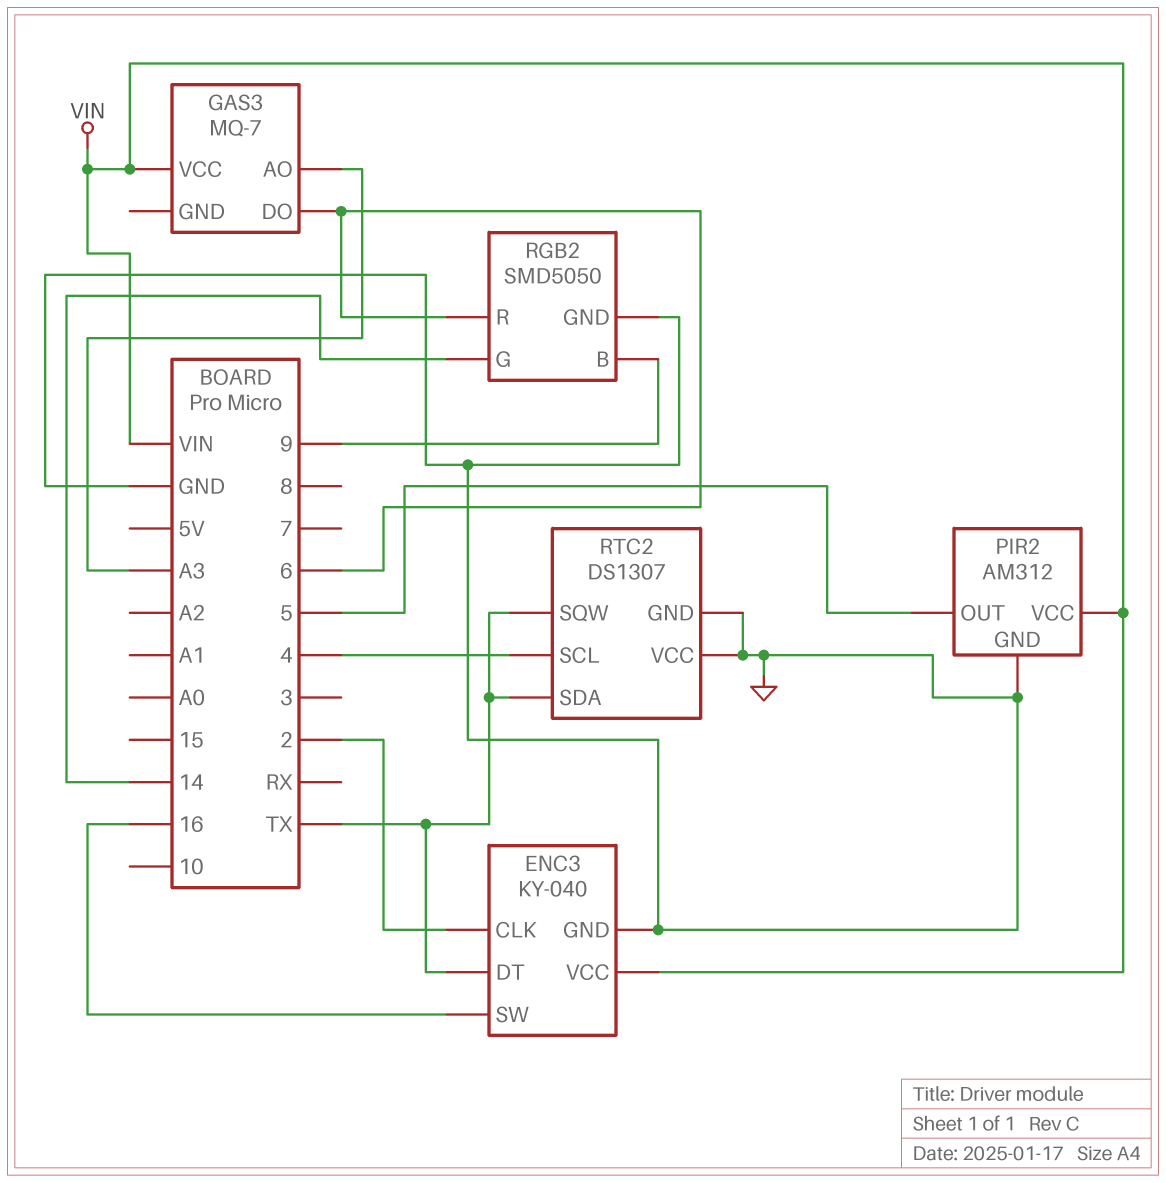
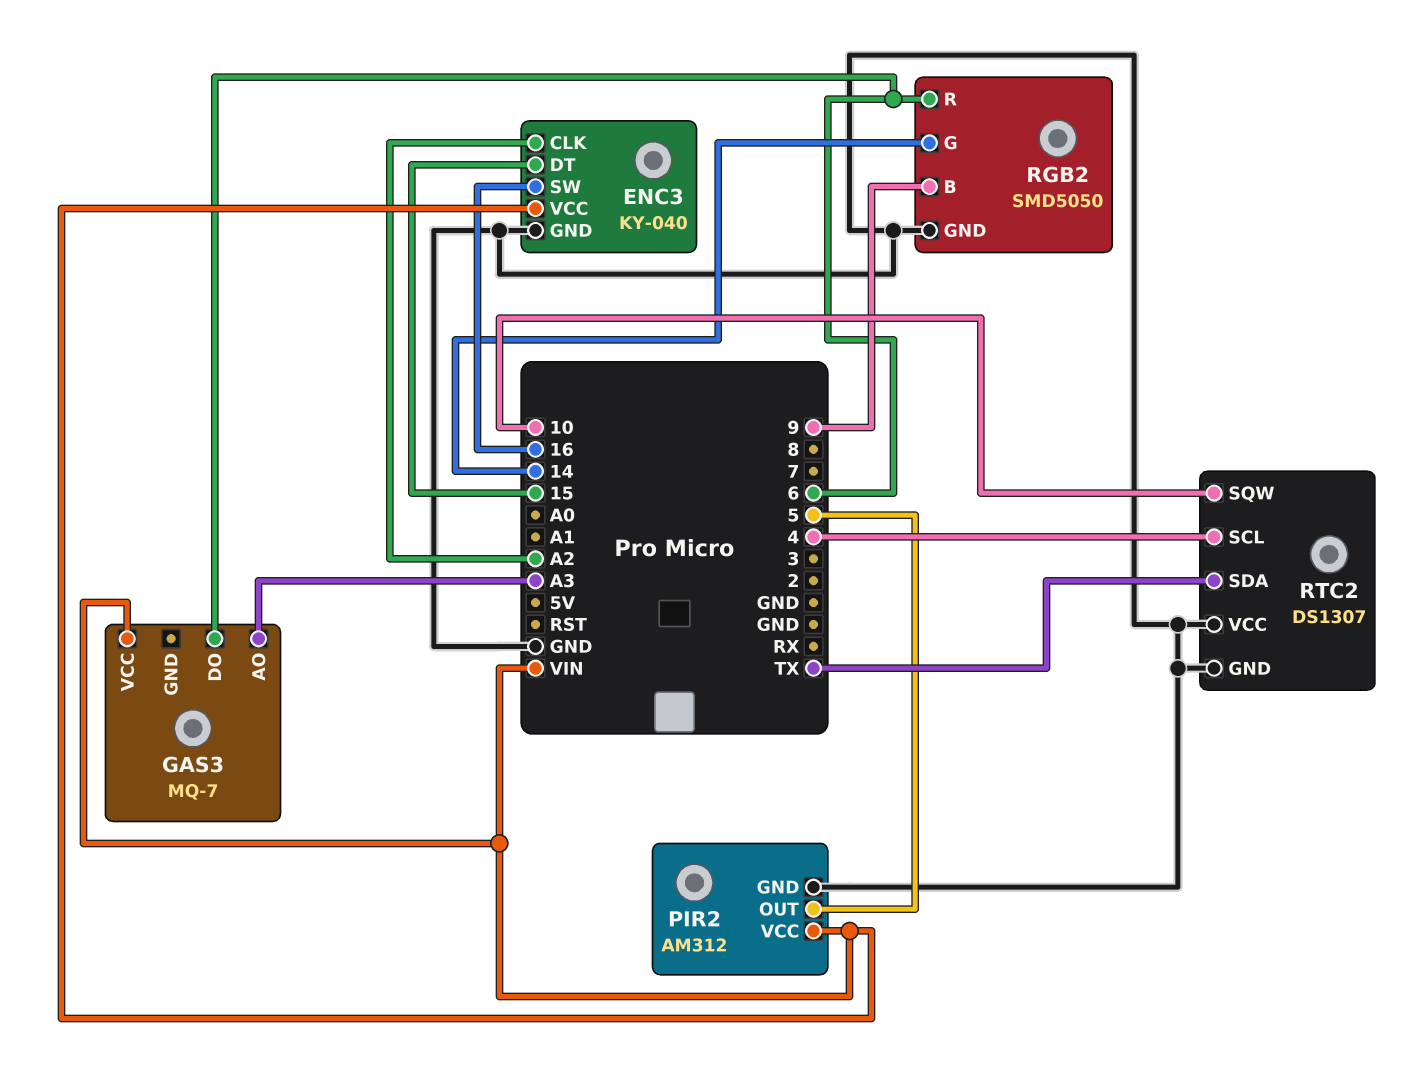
ENC3 pin CLK: 2 -> A2
ENC3 pin DT: TX -> 15
RTC2 pin SQW: TX -> 10

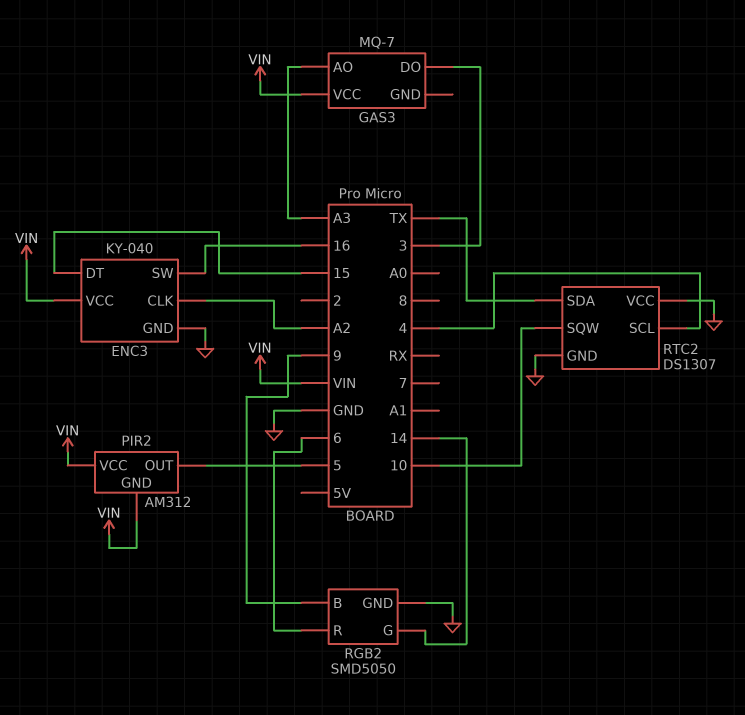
GAS3 pin DO: 6 -> 3
PIR2 pin GND: GND -> VIN

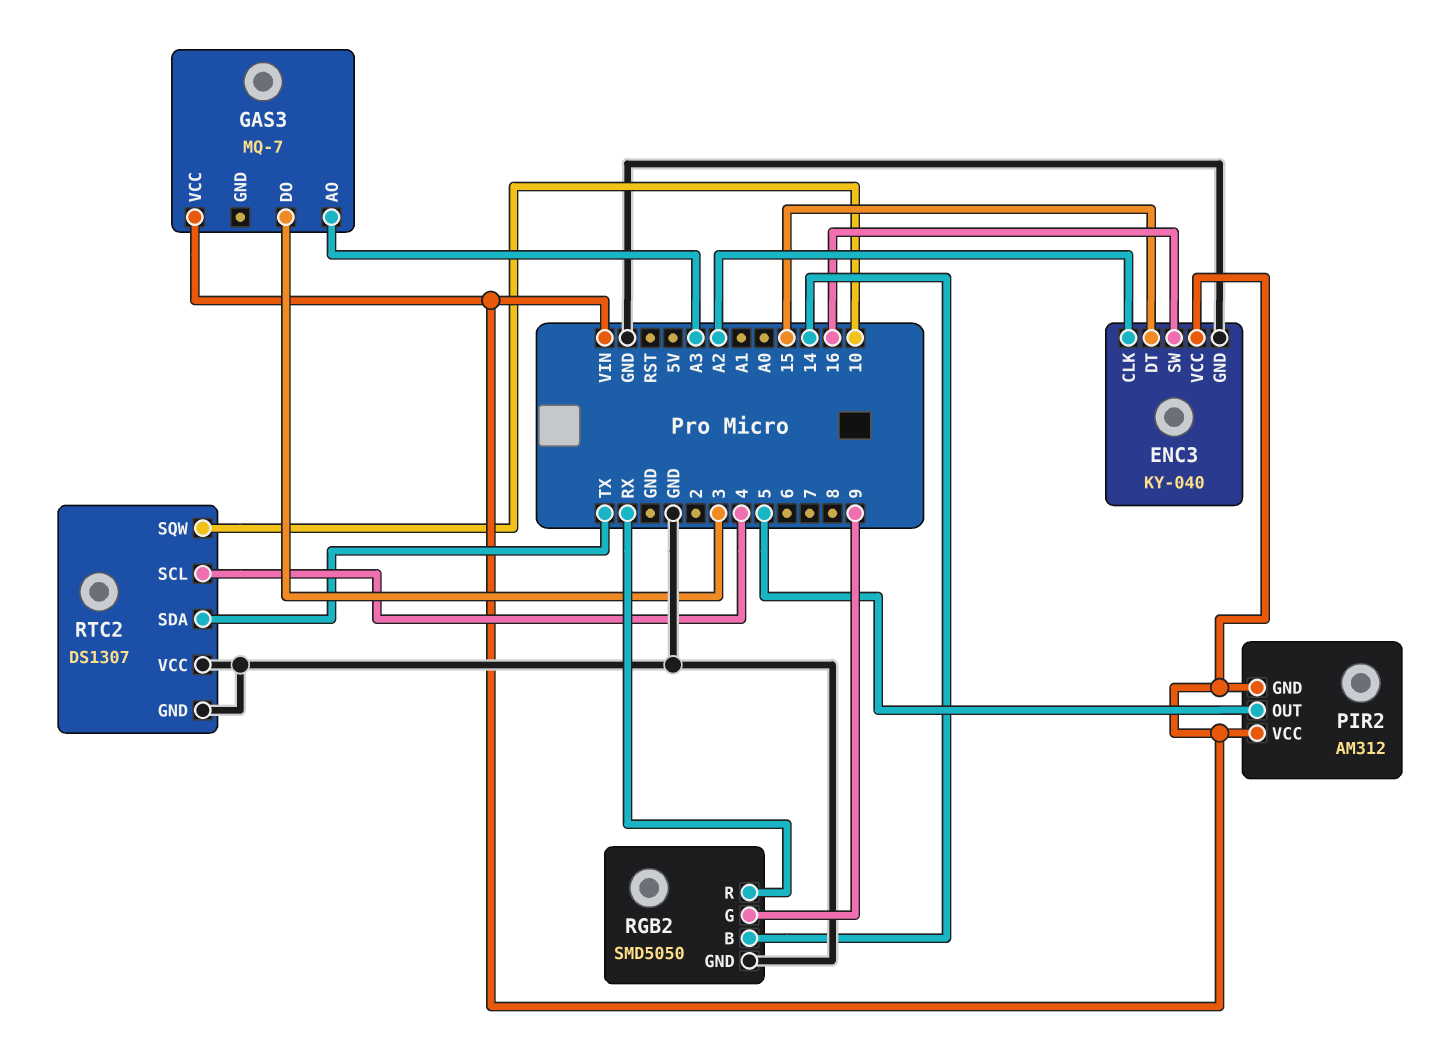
RGB2 pin B: 9 -> 14
RGB2 pin G: 14 -> 9
RGB2 pin R: 6 -> RX

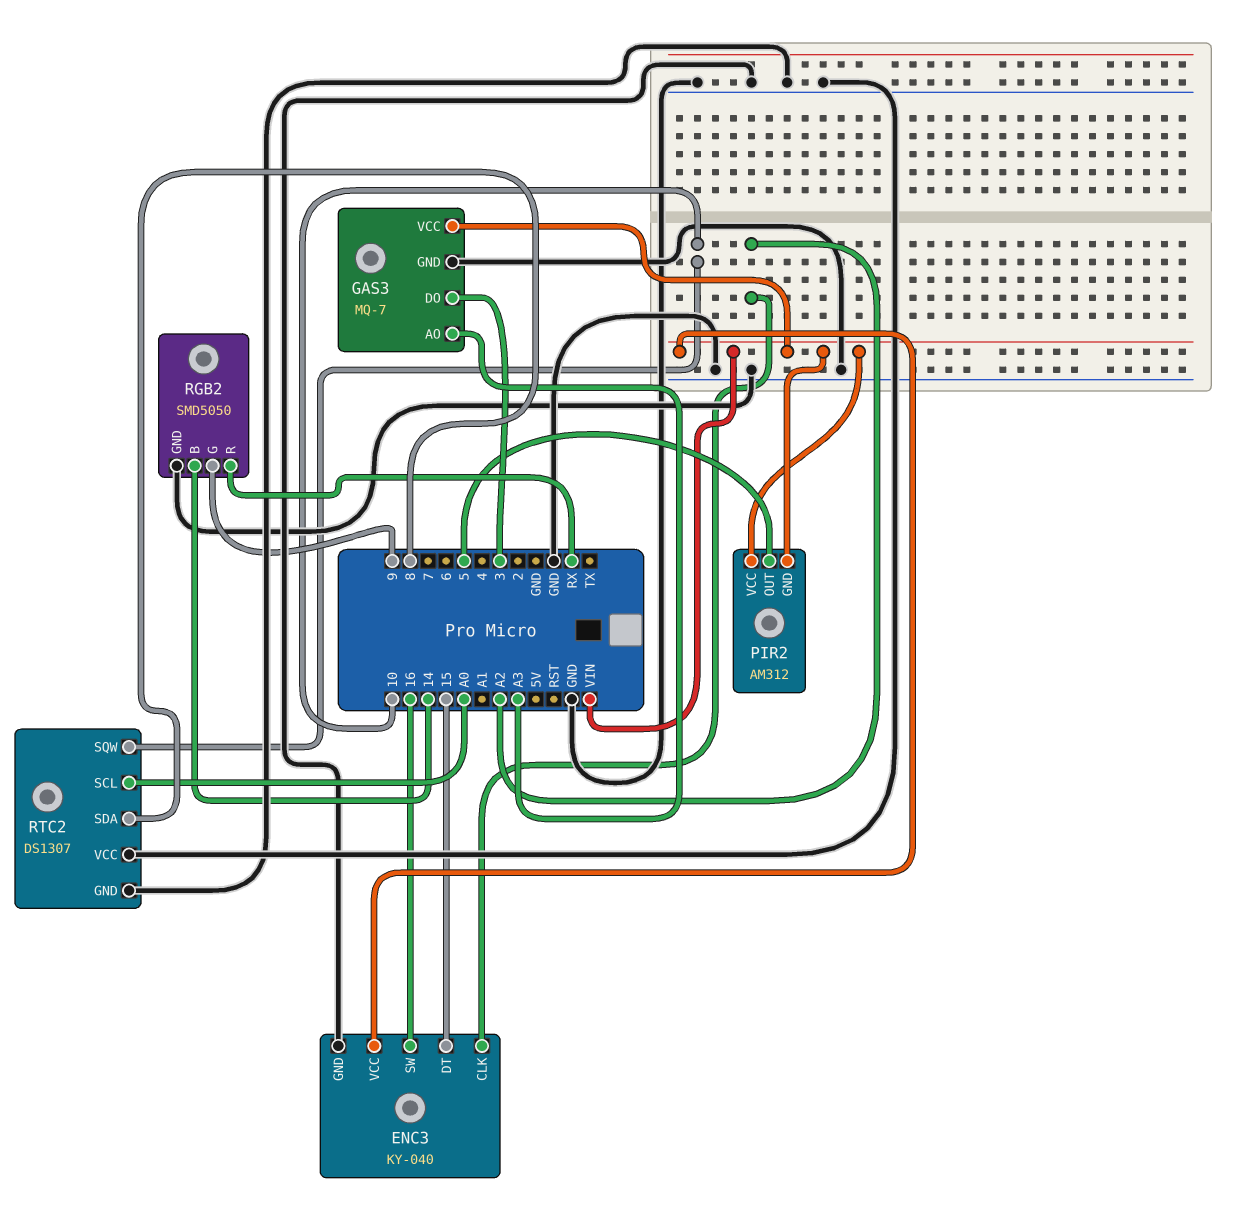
GAS3 pin GND: none -> GND
RTC2 pin SCL: 4 -> A0
RTC2 pin SDA: TX -> 8

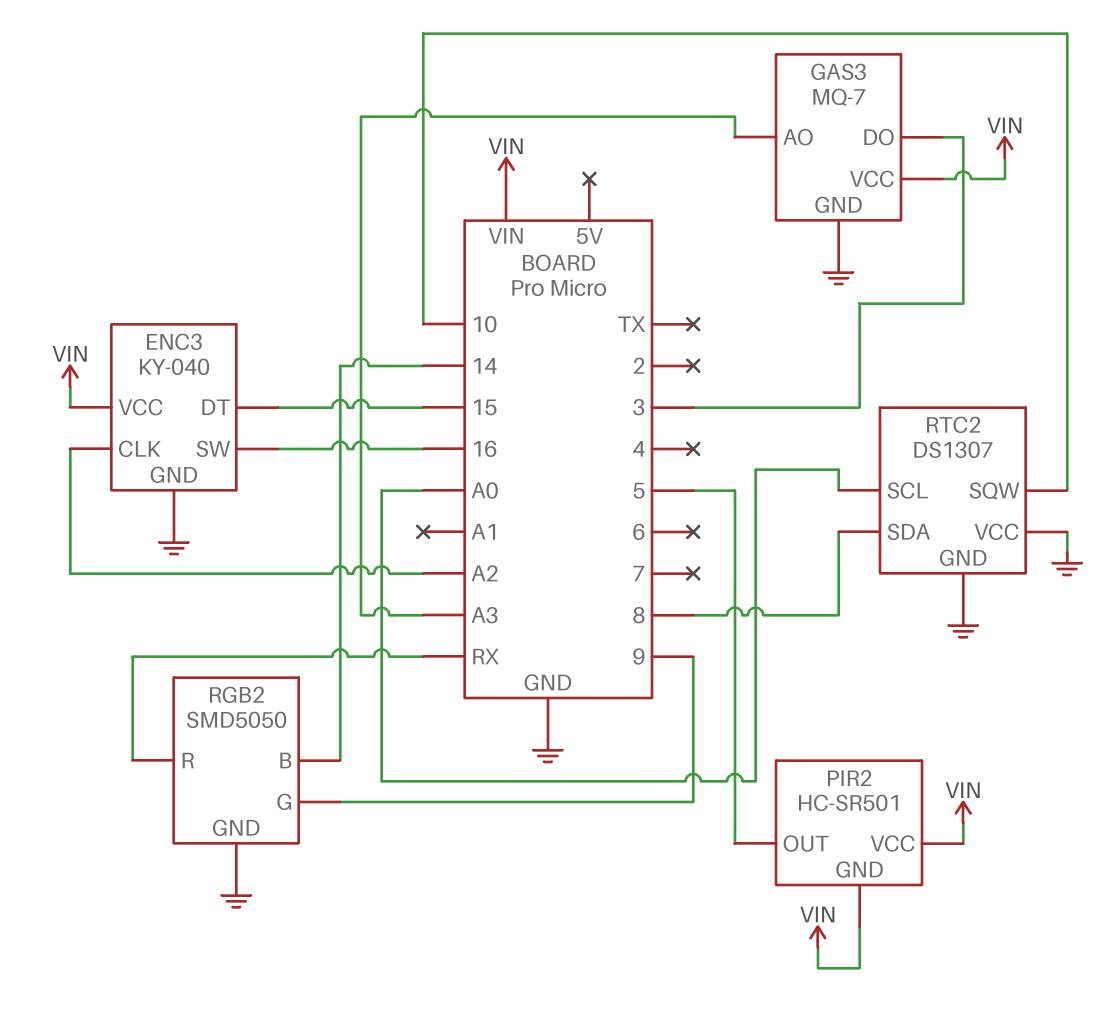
PIR2: AM312 -> HC-SR501

